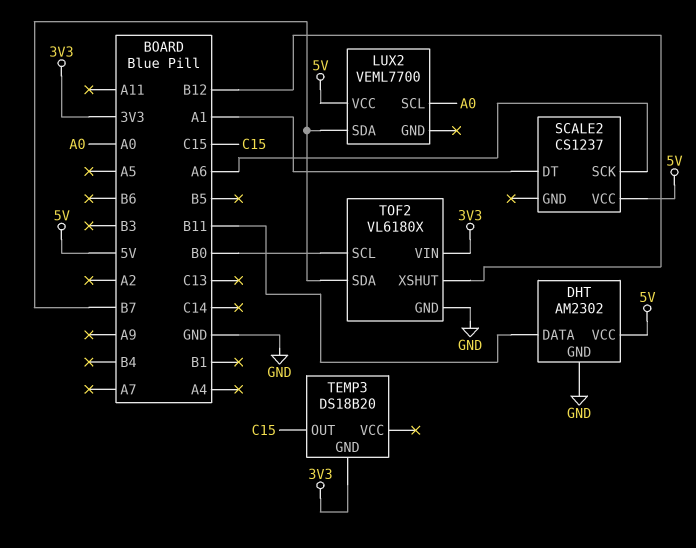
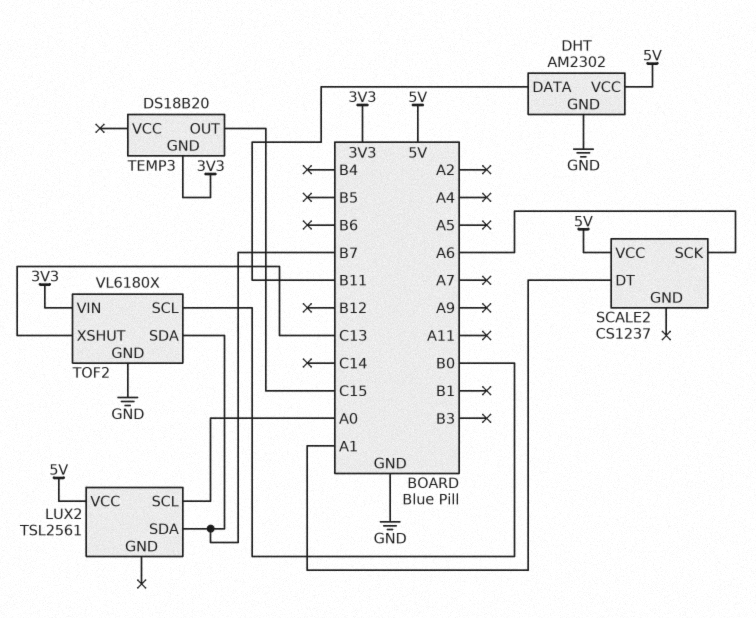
LUX2: VEML7700 -> TSL2561
TOF2 pin XSHUT: B12 -> C13

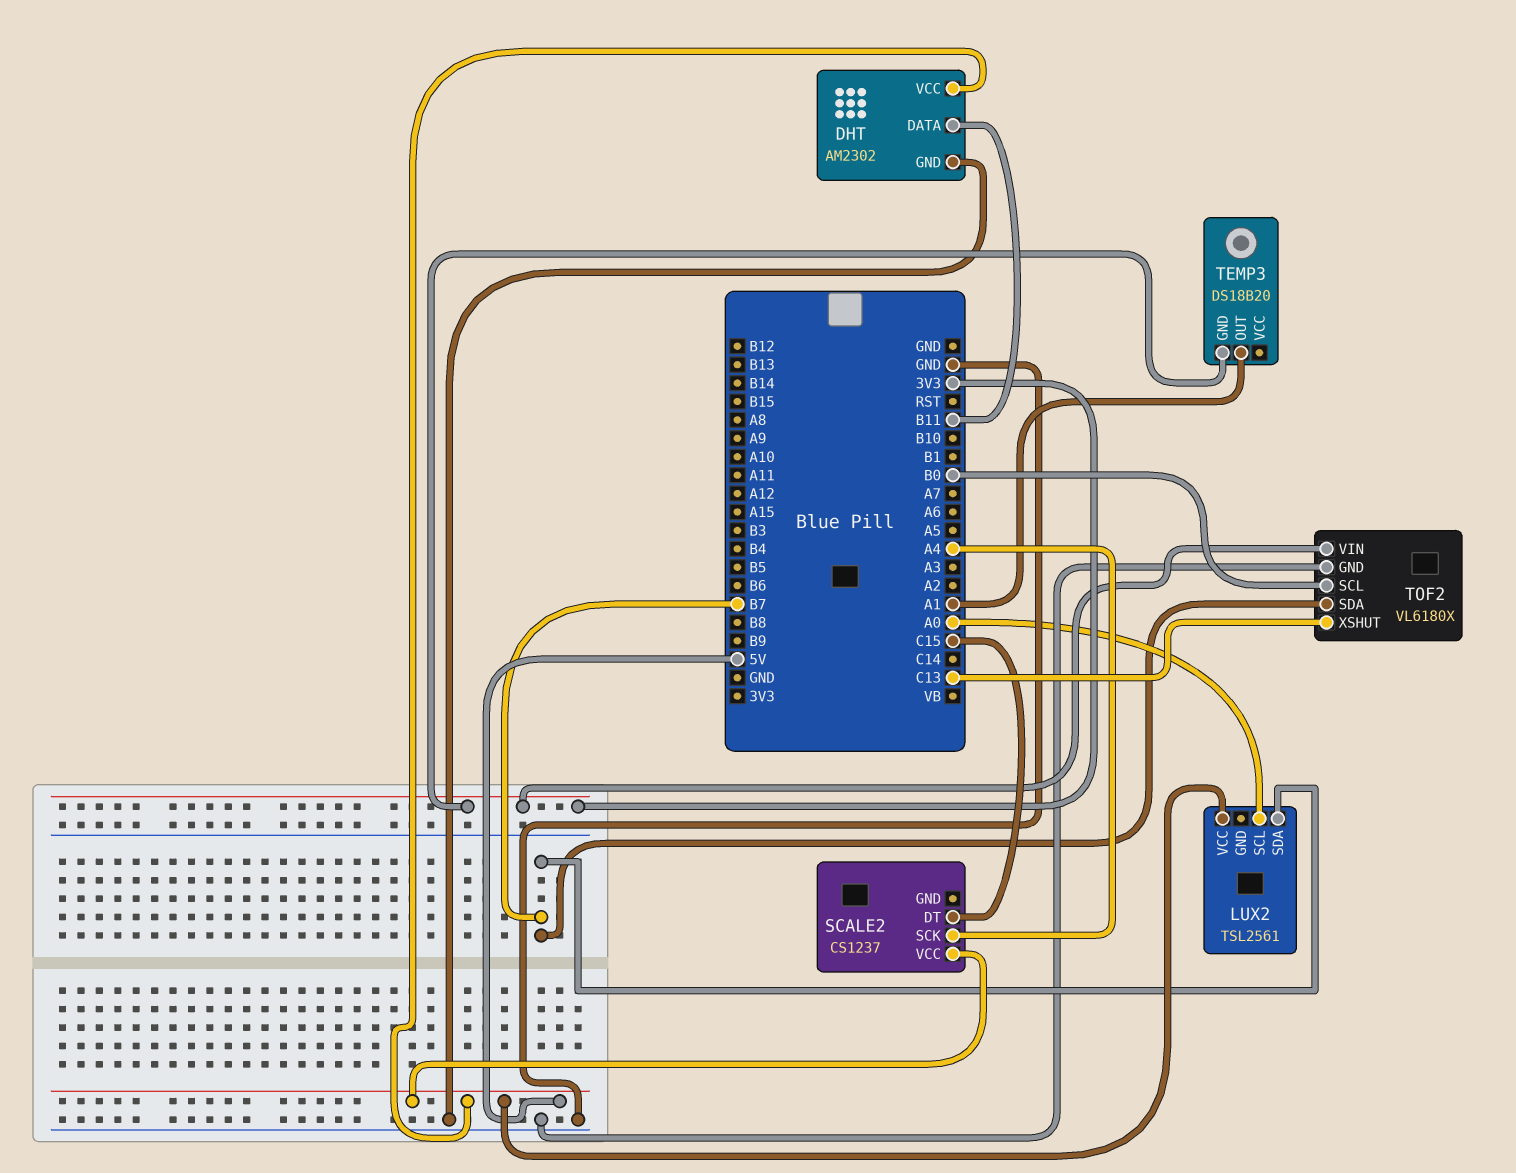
SCALE2 pin DT: A1 -> C15
SCALE2 pin SCK: A6 -> A4
TEMP3 pin OUT: C15 -> A1

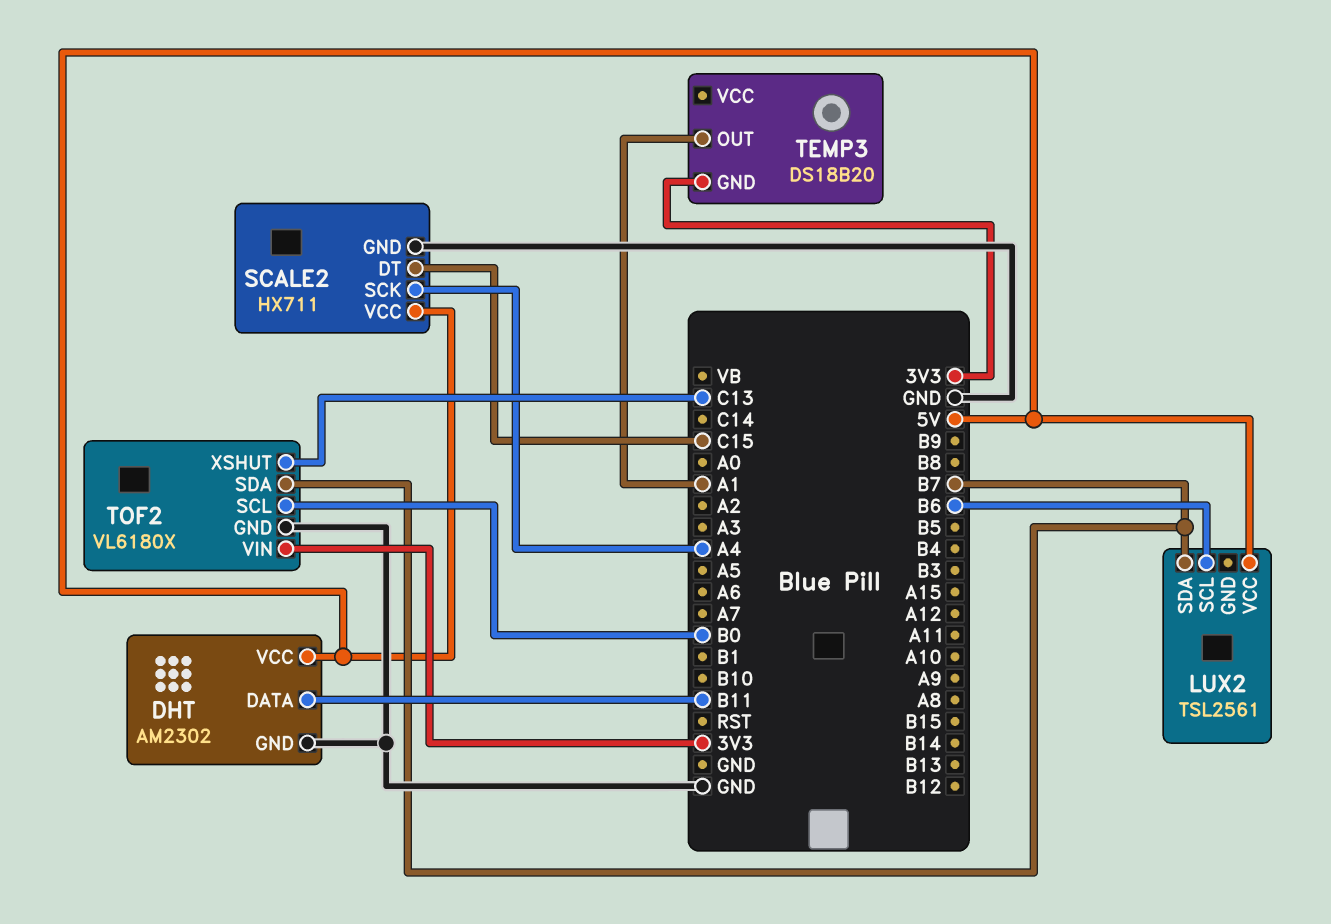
LUX2 pin SCL: A0 -> B6
SCALE2: CS1237 -> HX711
SCALE2 pin GND: none -> GND

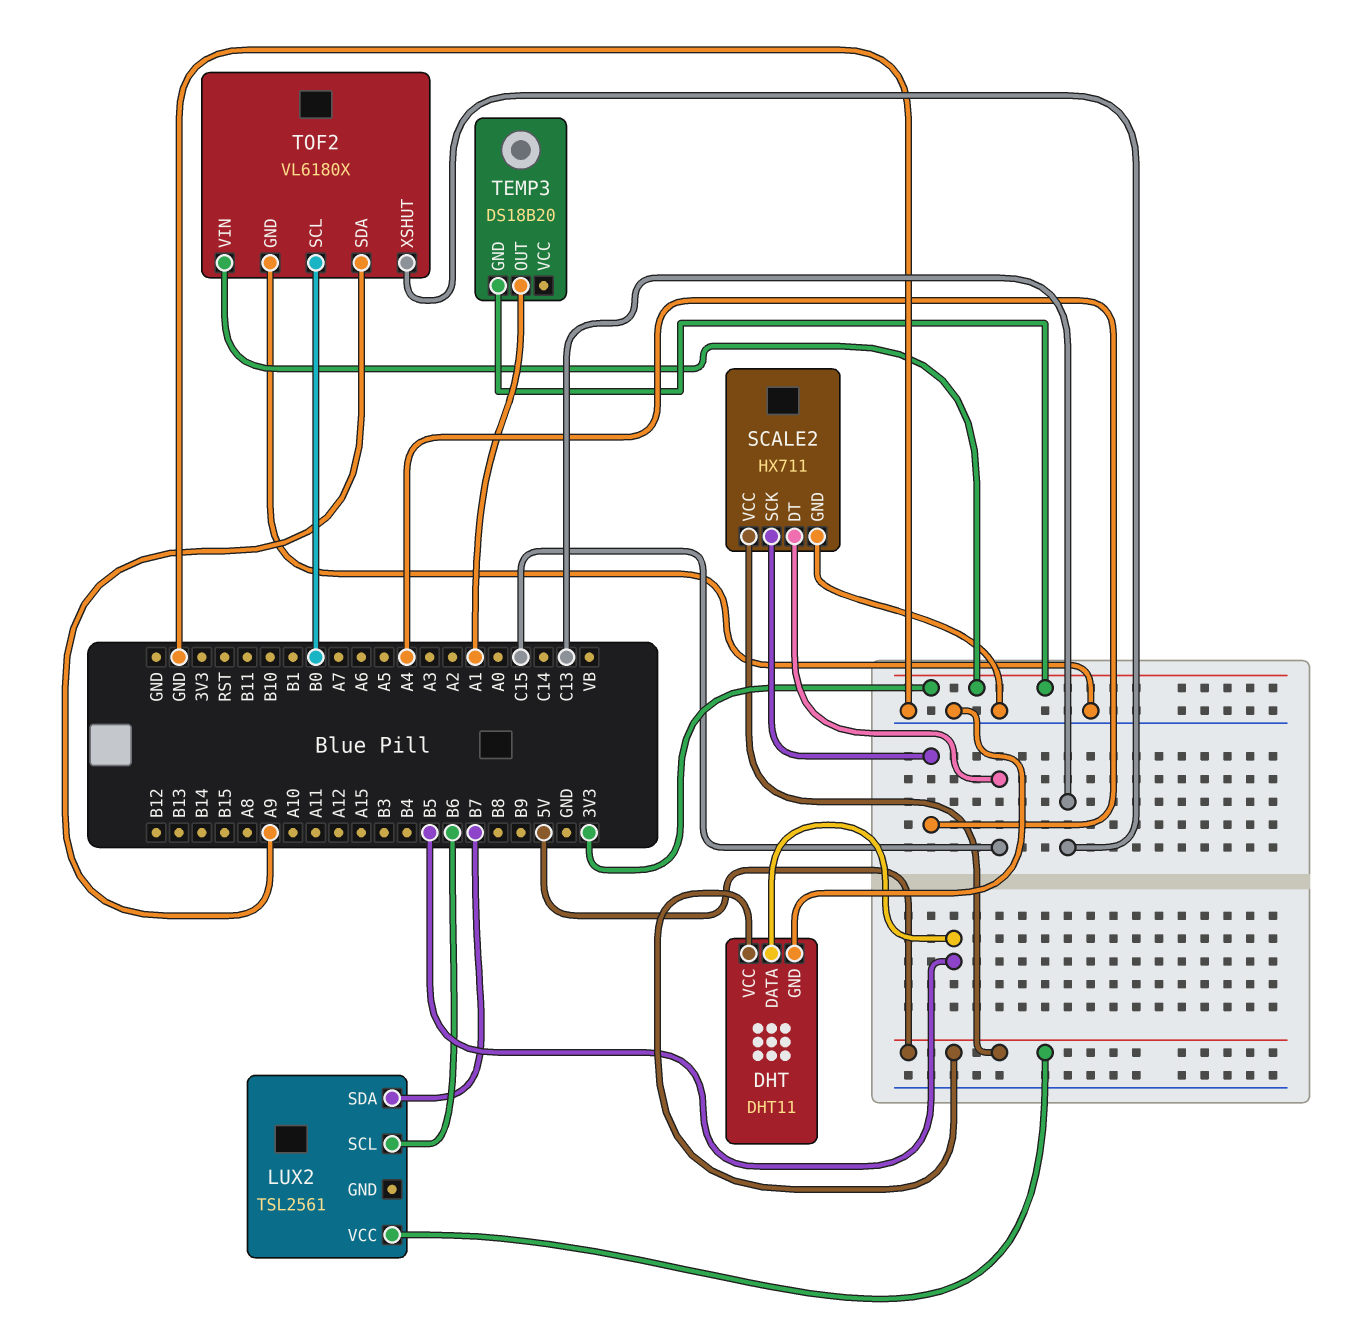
DHT: AM2302 -> DHT11
DHT pin DATA: B11 -> B5
TOF2 pin SDA: B7 -> A9

